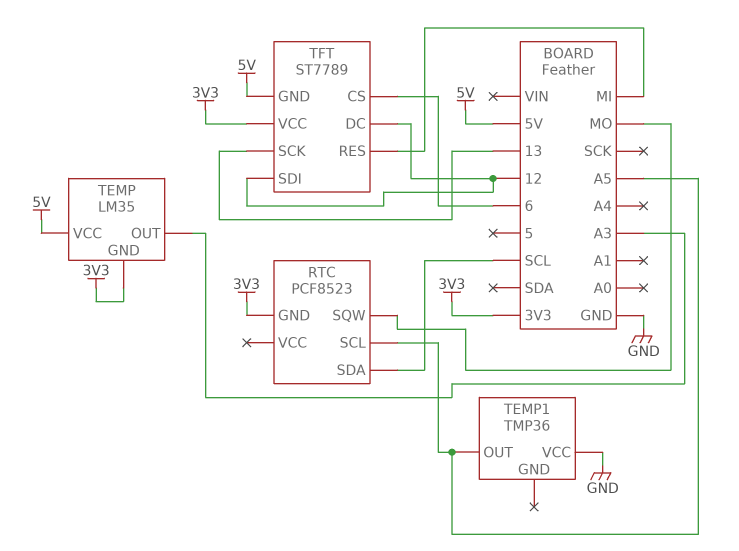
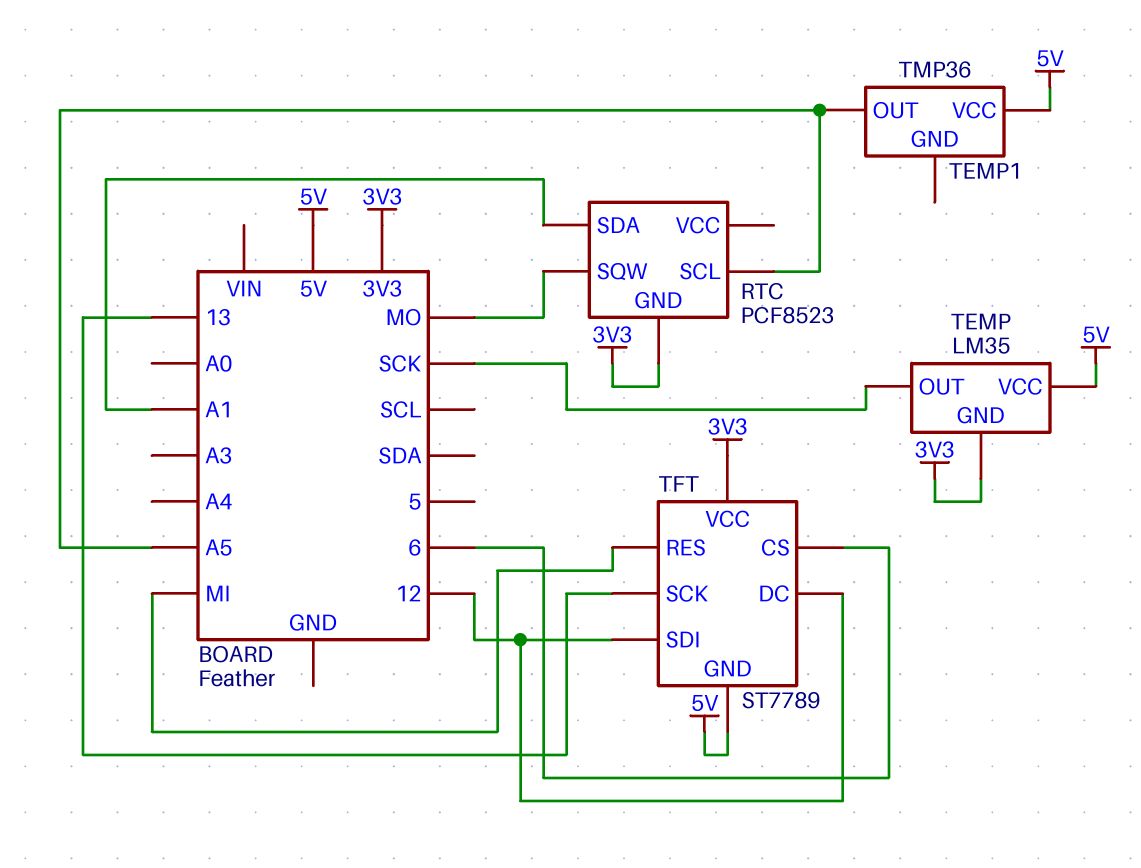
RTC pin SDA: SCL -> A1
TEMP pin OUT: A3 -> SCK
TEMP1 pin VCC: GND -> 5V

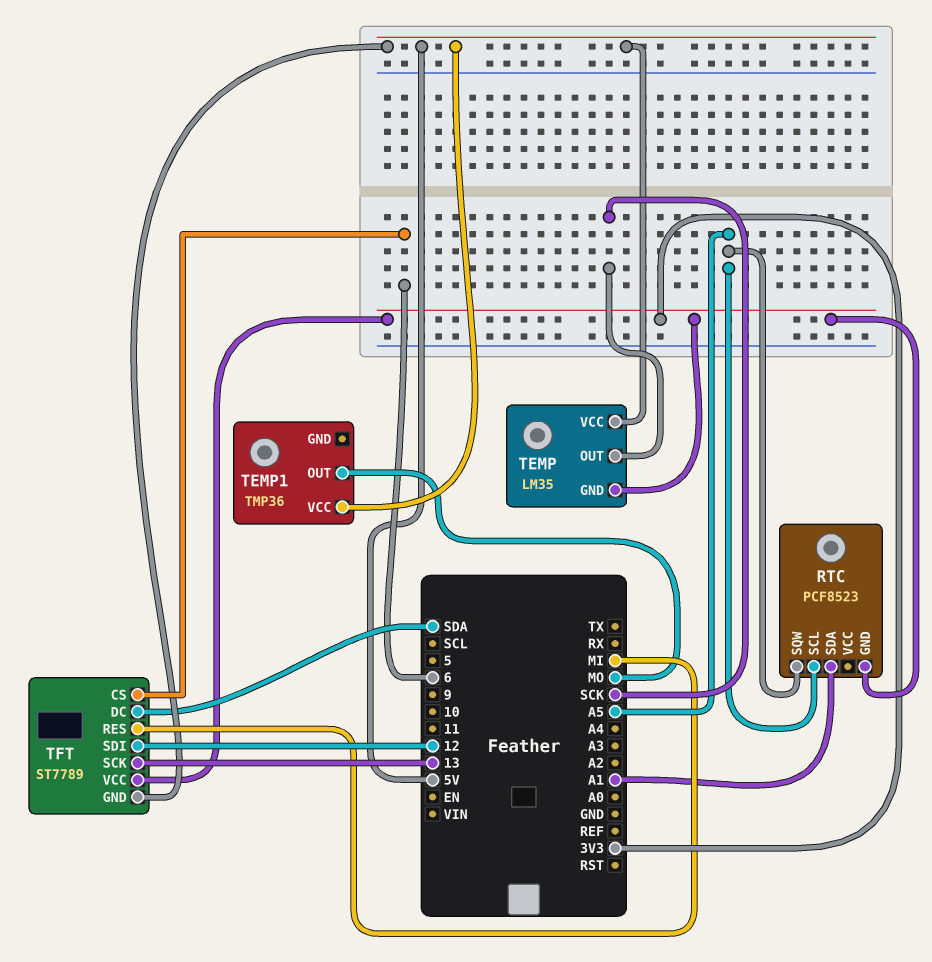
RTC pin SQW: MO -> A5
TEMP1 pin OUT: A5 -> MO
TFT pin DC: 12 -> SDA

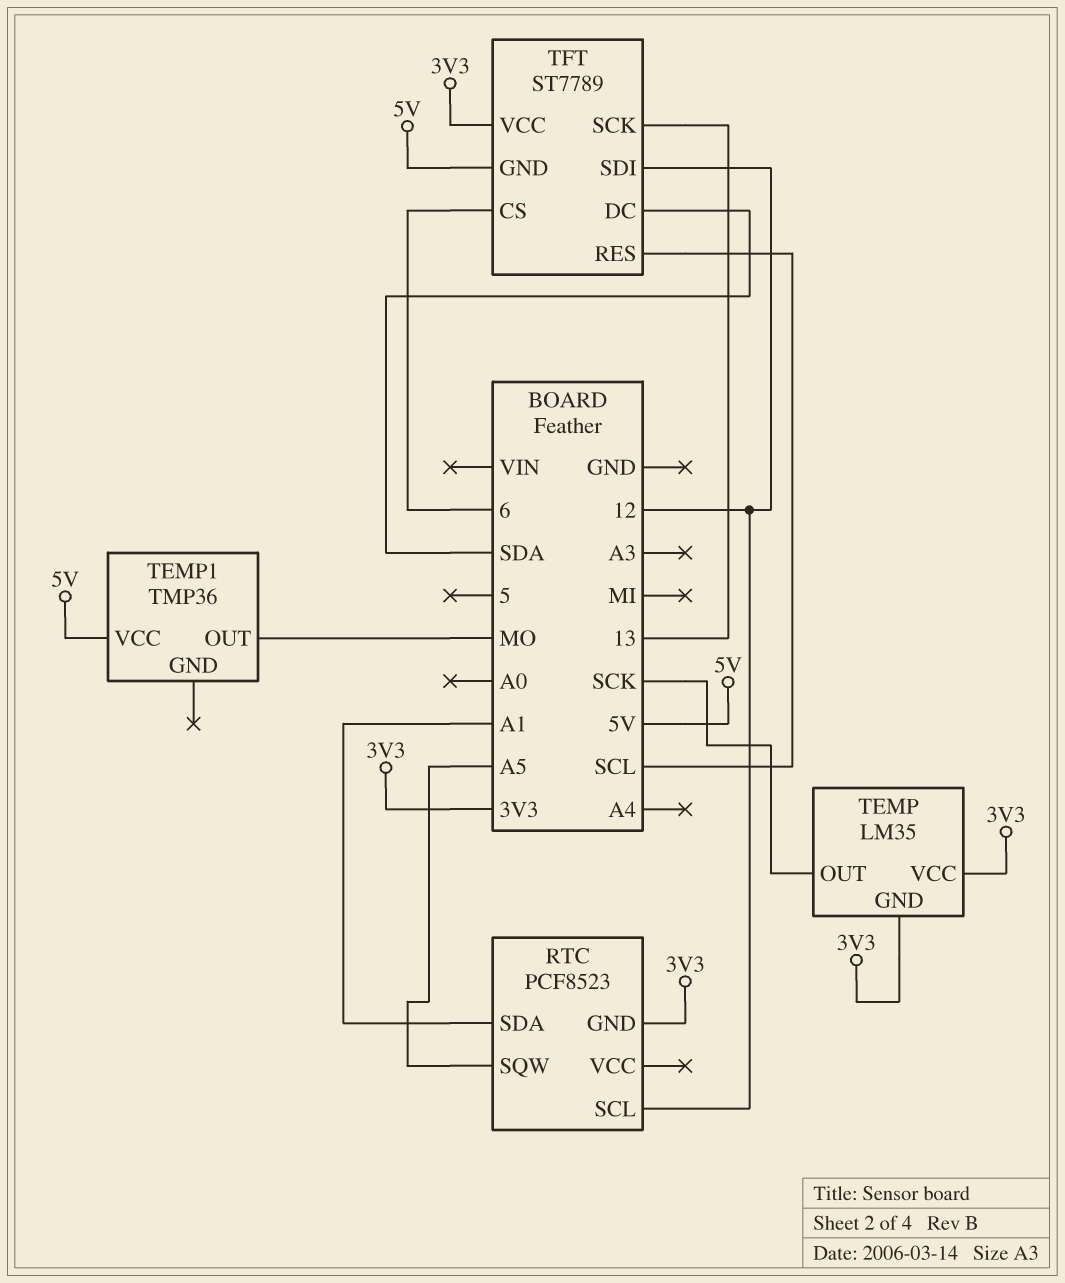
RTC pin SCL: A5 -> 12
TEMP pin VCC: 5V -> 3V3
TFT pin RES: MI -> SCL

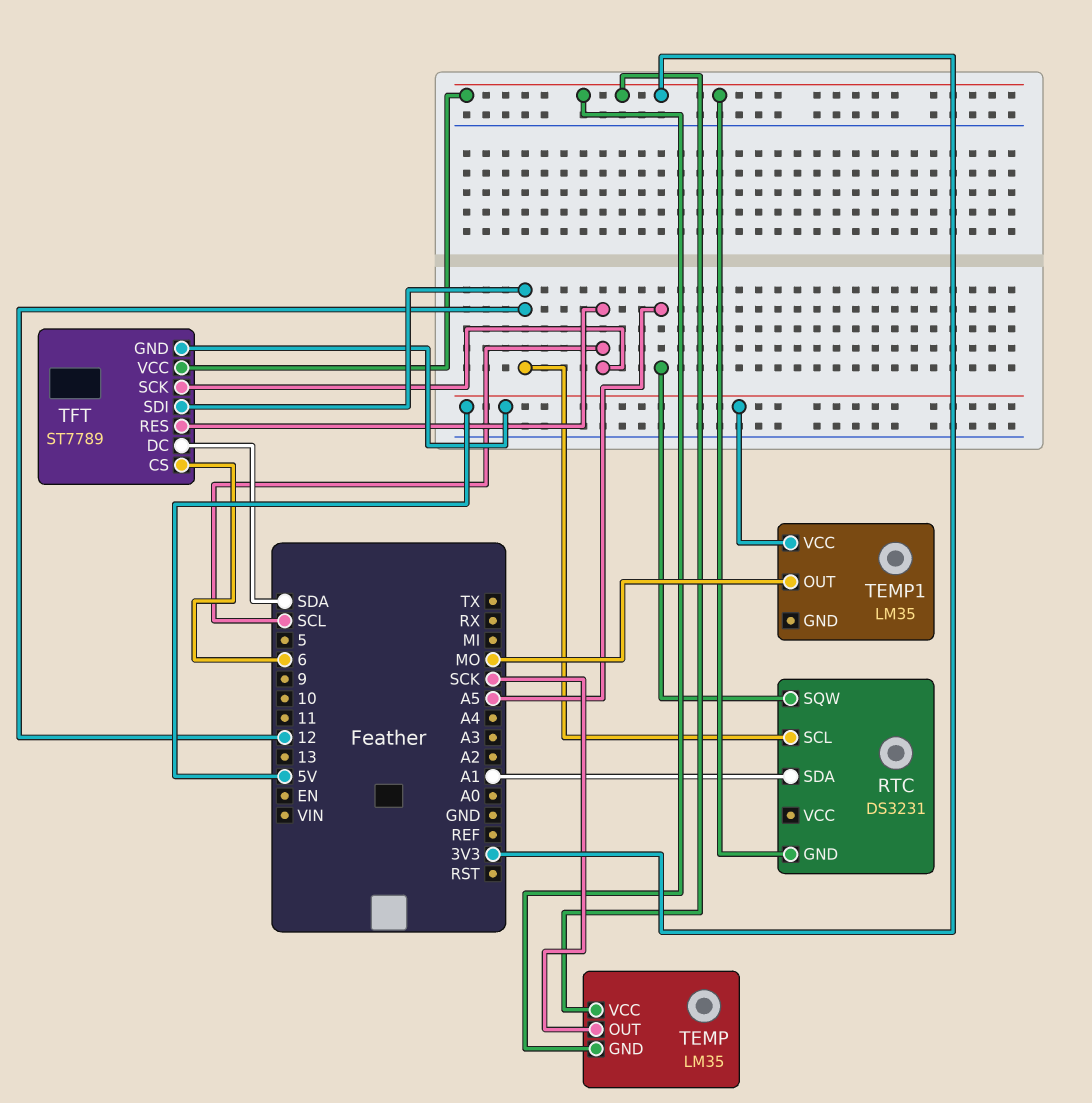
RTC: PCF8523 -> DS3231
TEMP1: TMP36 -> LM35
TFT pin SCK: 13 -> SCL

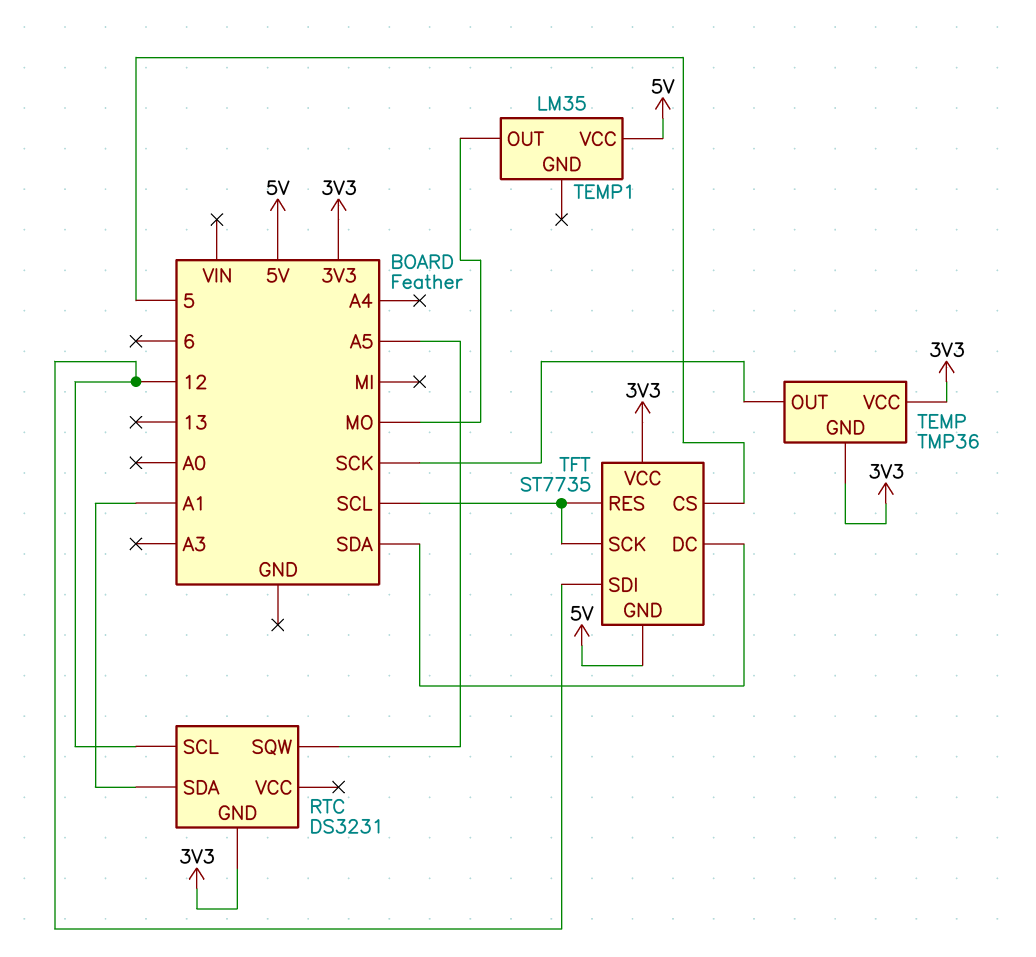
TEMP: LM35 -> TMP36
TFT: ST7789 -> ST7735
TFT pin CS: 6 -> 5

